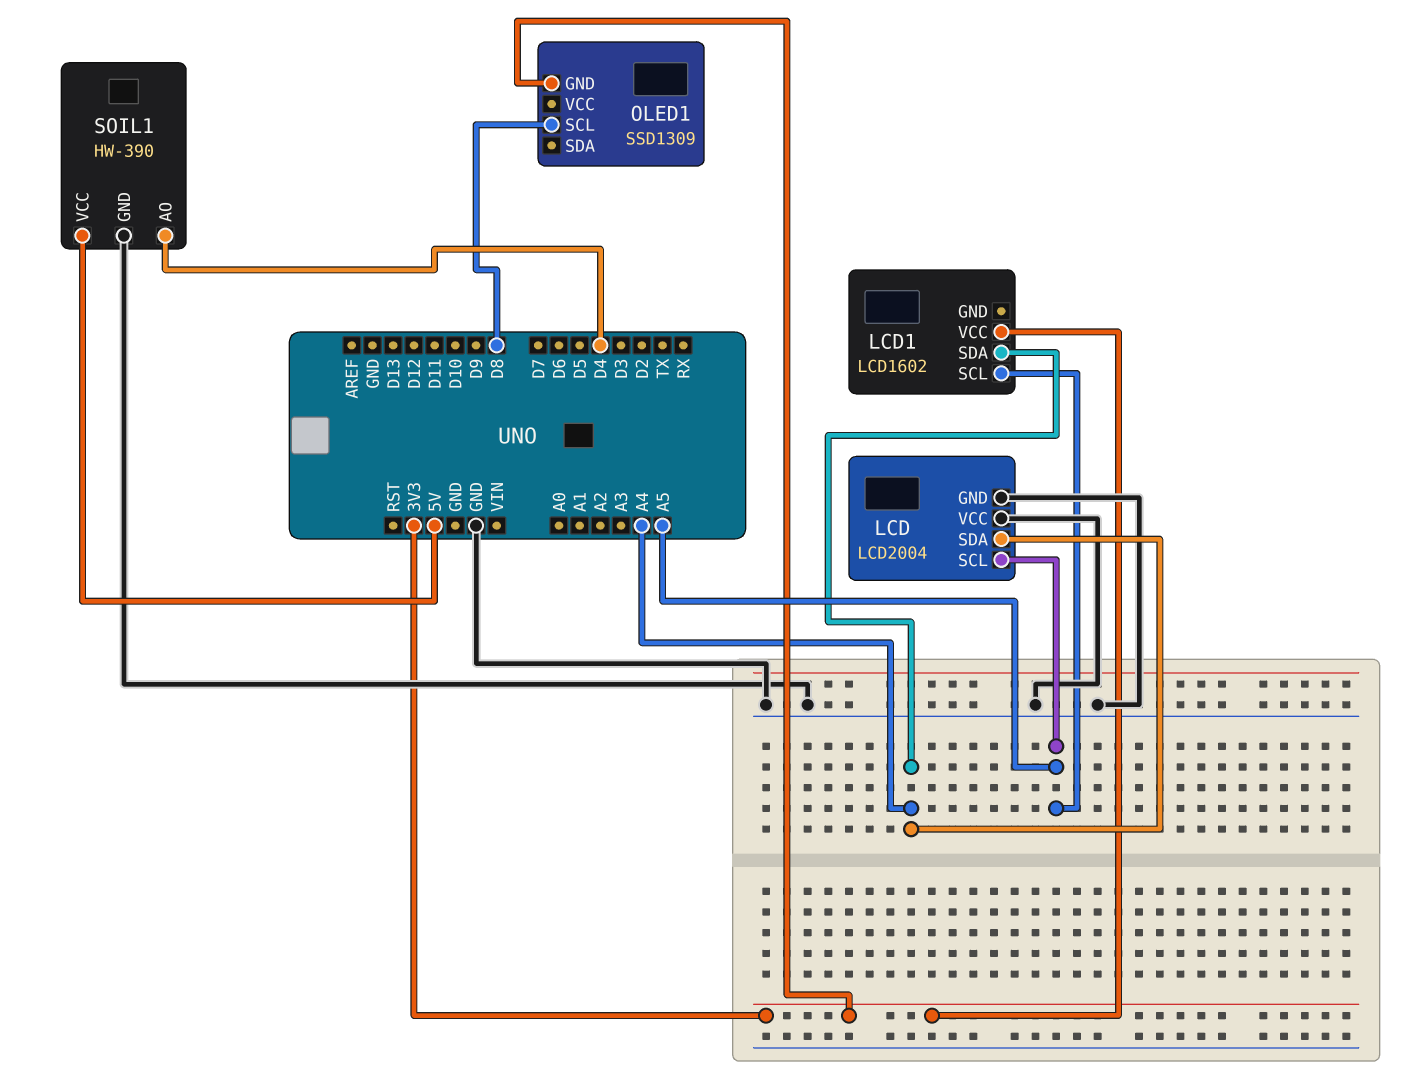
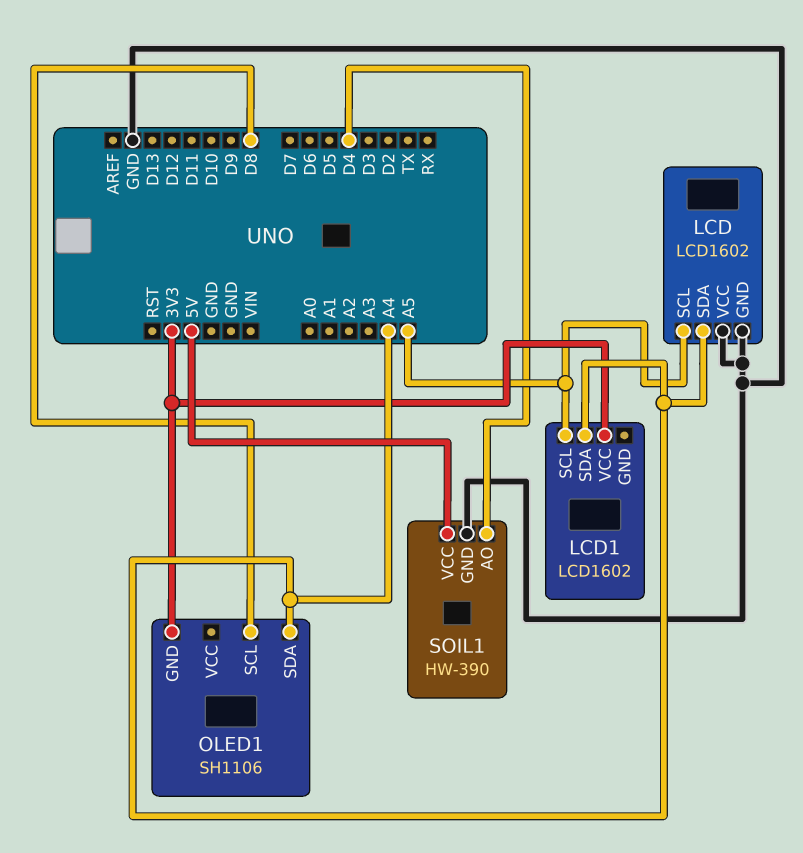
LCD: LCD2004 -> LCD1602
OLED1: SSD1309 -> SH1106
OLED1 pin SDA: none -> A4

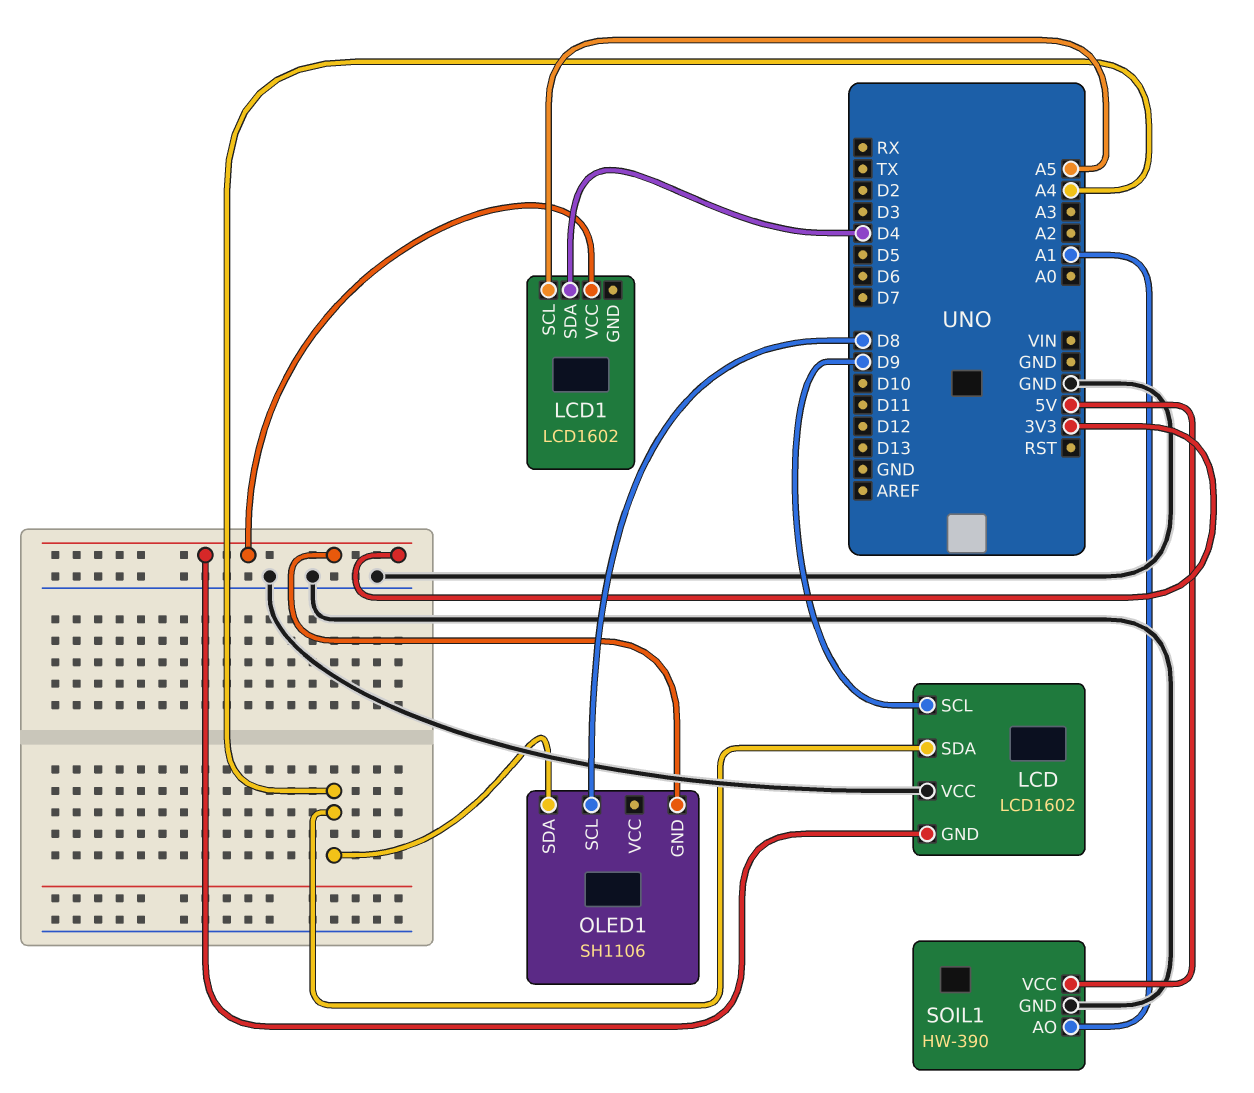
LCD pin GND: GND -> 3V3
LCD pin SCL: A5 -> D9
LCD1 pin SDA: A4 -> D4
SOIL1 pin AO: D4 -> A1

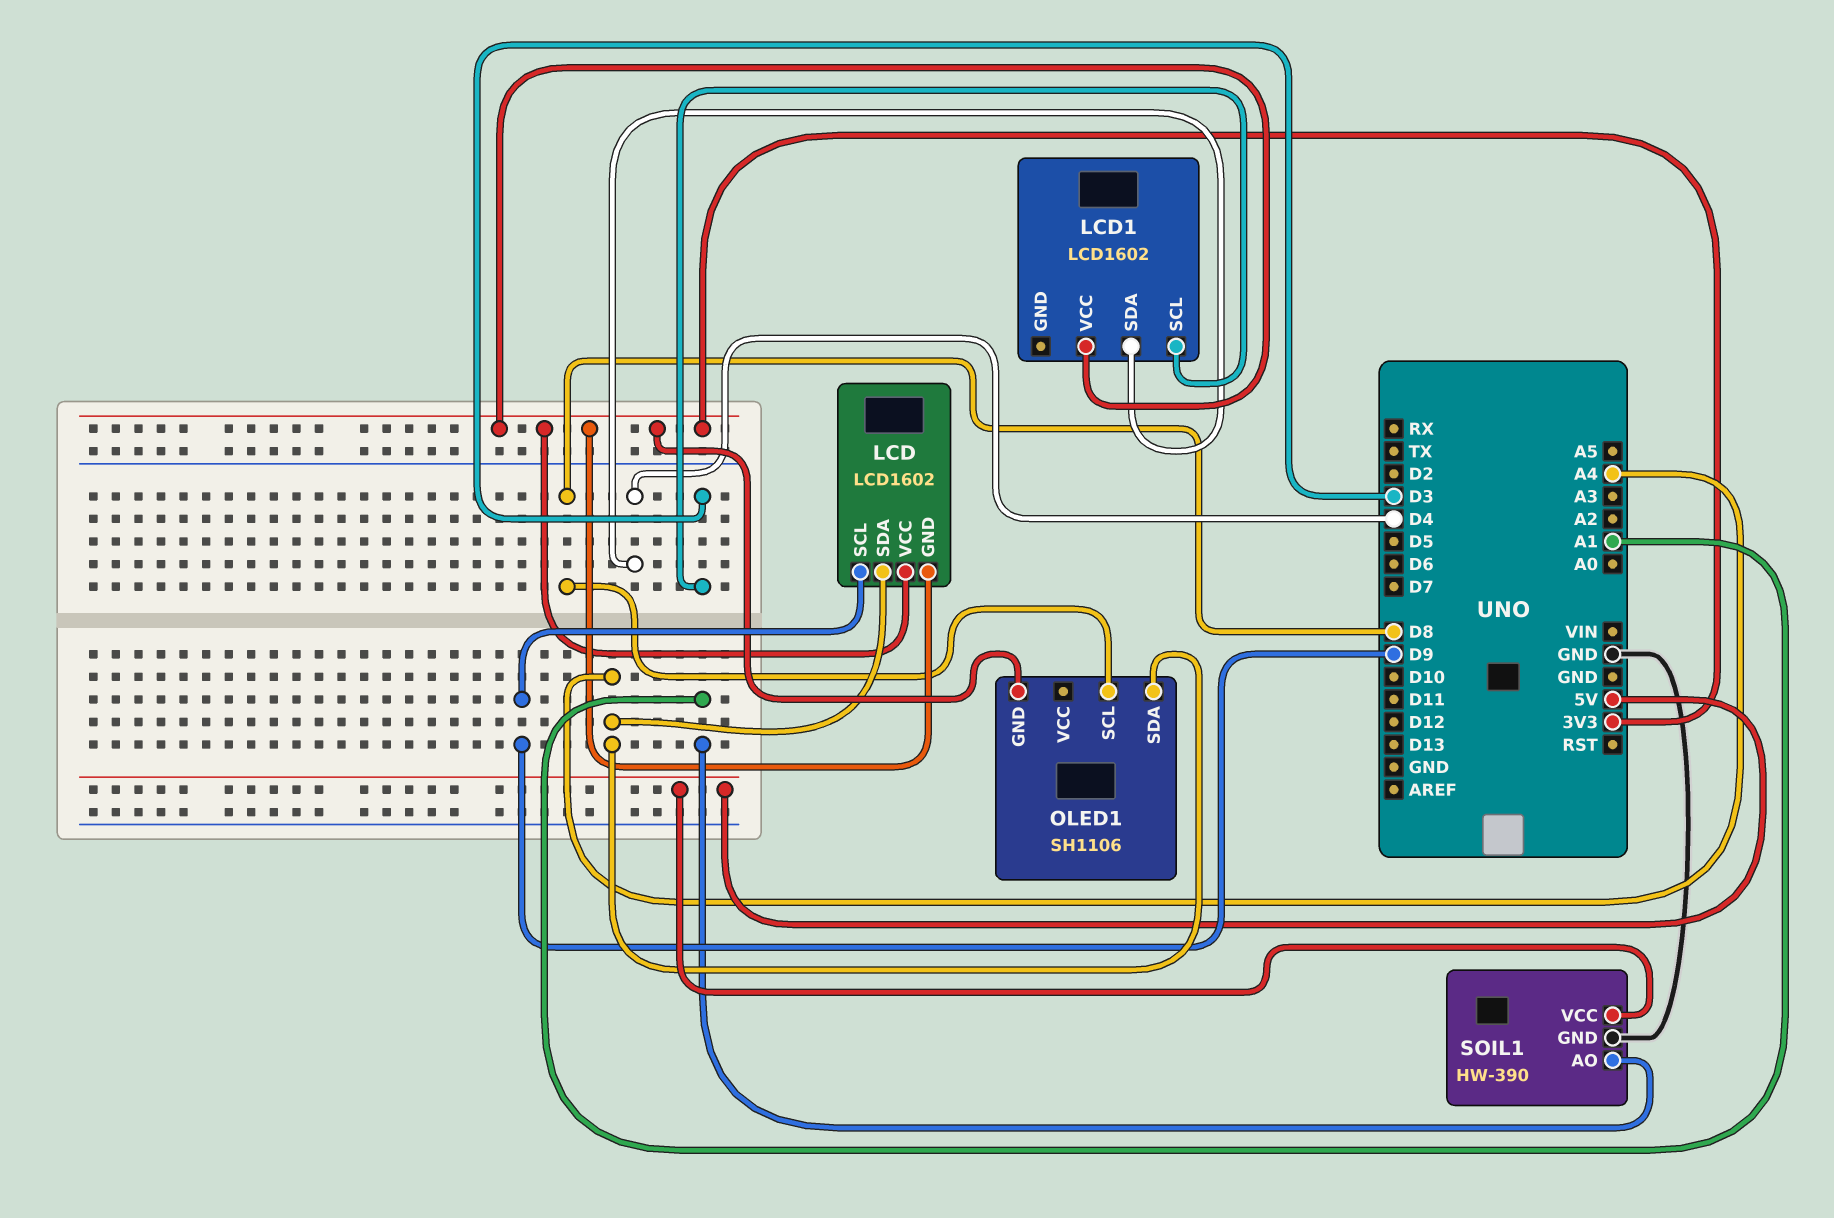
LCD pin VCC: GND -> 3V3
LCD1 pin SCL: A5 -> D3

